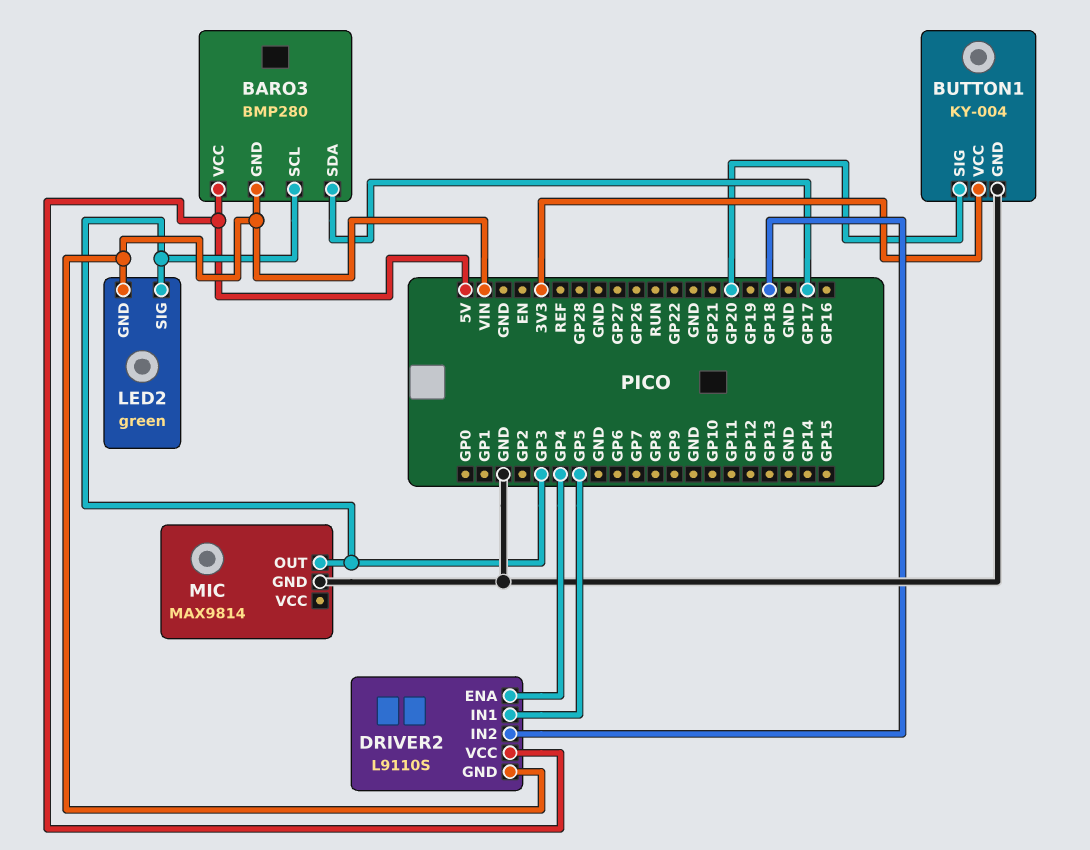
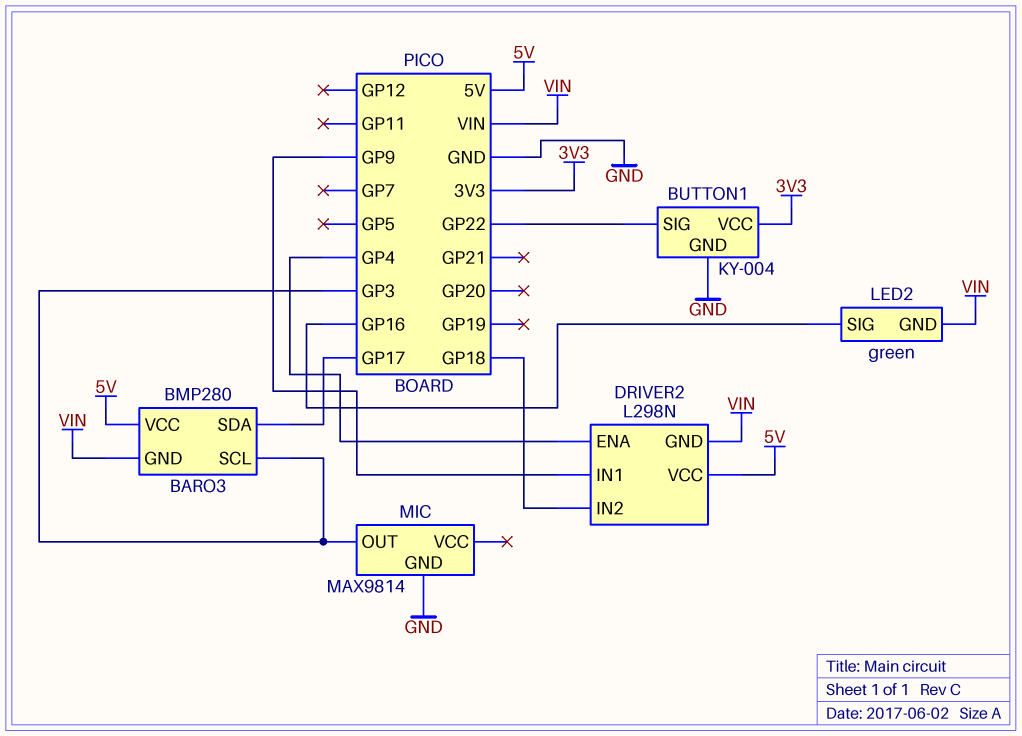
BUTTON1 pin SIG: GP20 -> GP22
DRIVER2: L9110S -> L298N
DRIVER2 pin IN1: GP5 -> GP9
LED2 pin SIG: GP3 -> GP16

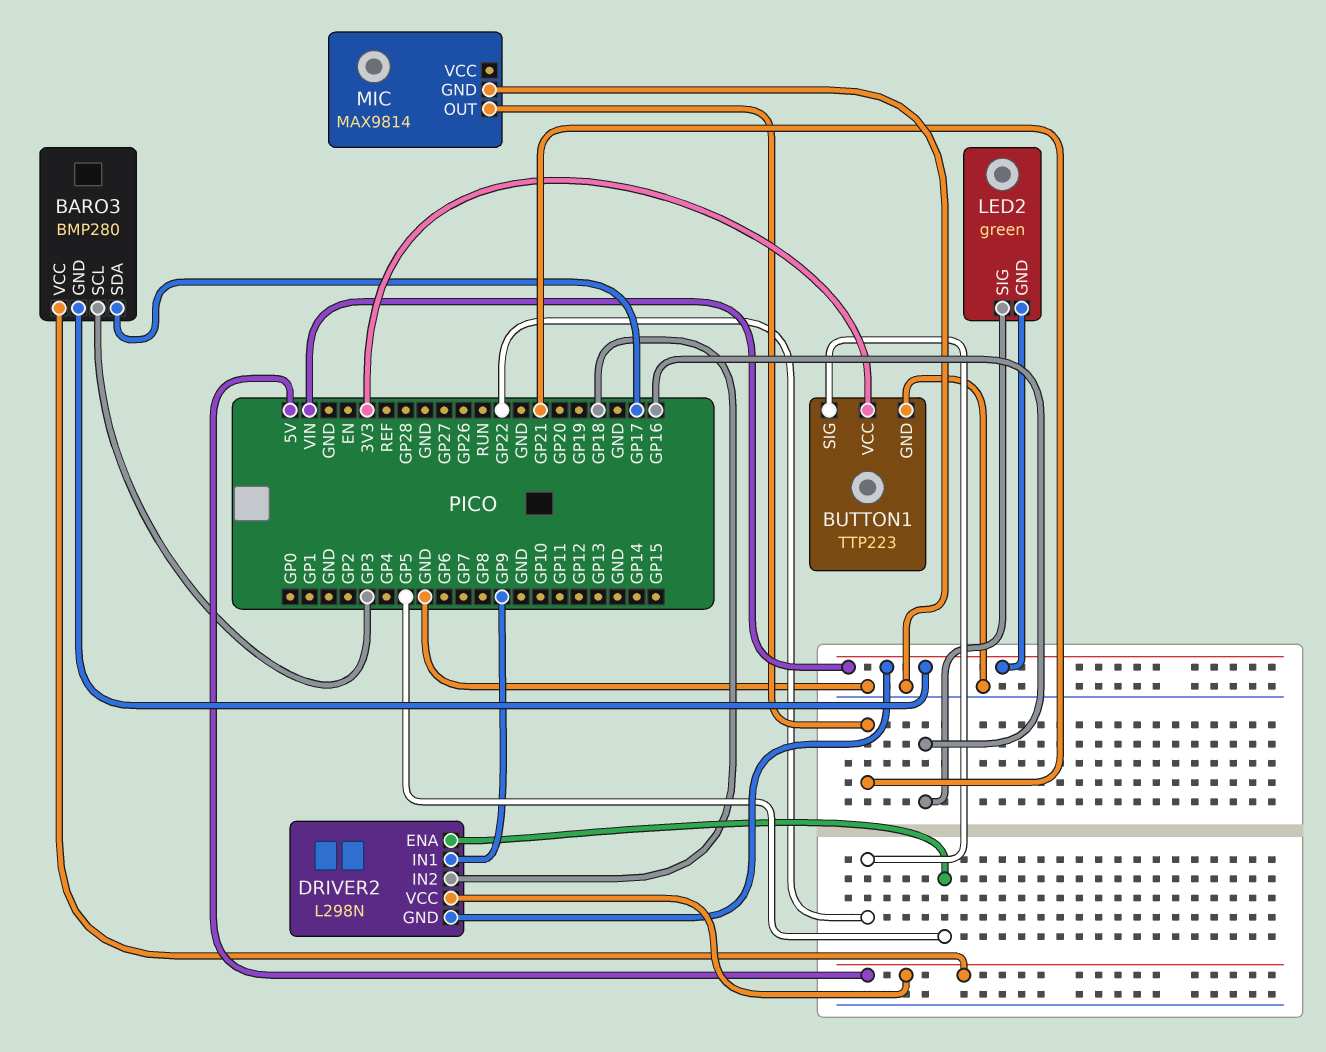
BUTTON1: KY-004 -> TTP223
DRIVER2 pin ENA: GP4 -> GP5
MIC pin OUT: GP3 -> GP21

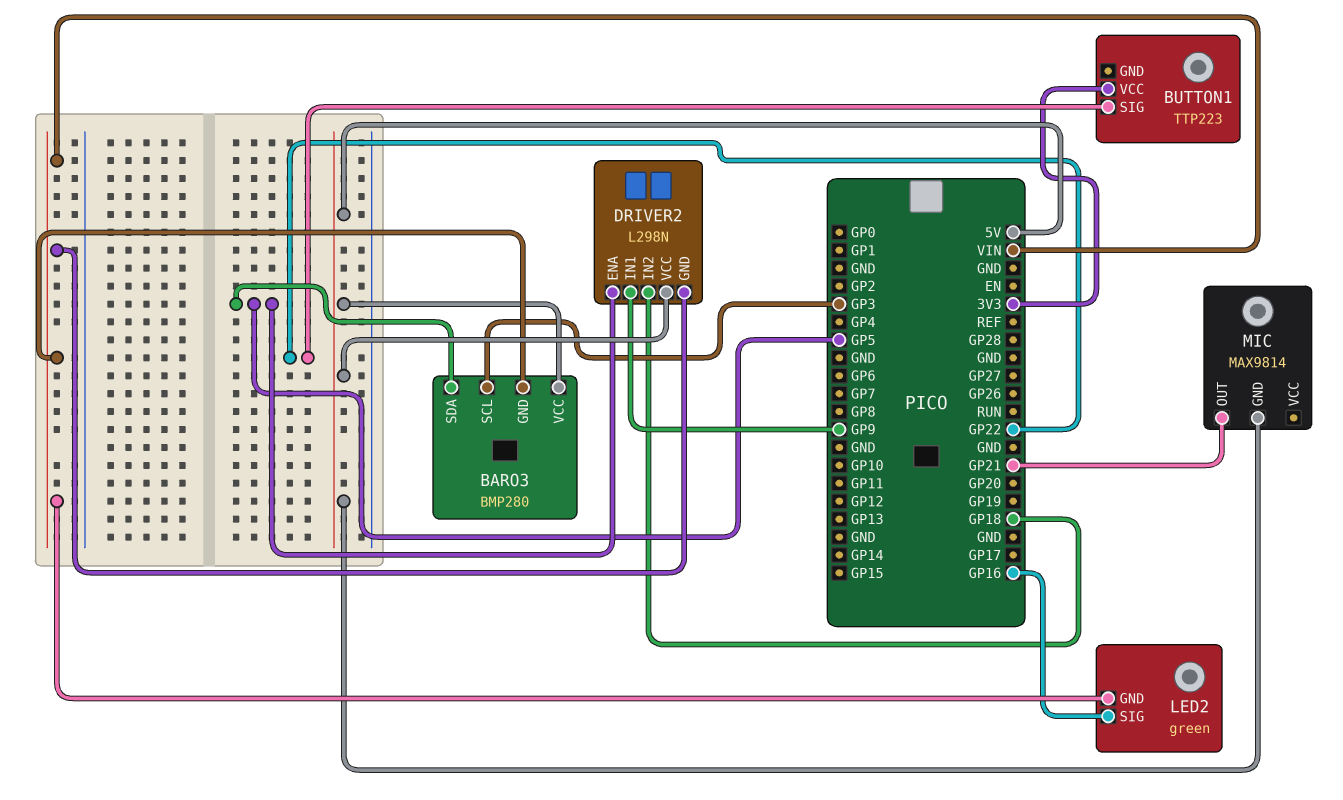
BARO3 pin SDA: GP17 -> GP5
BUTTON1 pin GND: GND -> none
MIC pin GND: GND -> 5V

